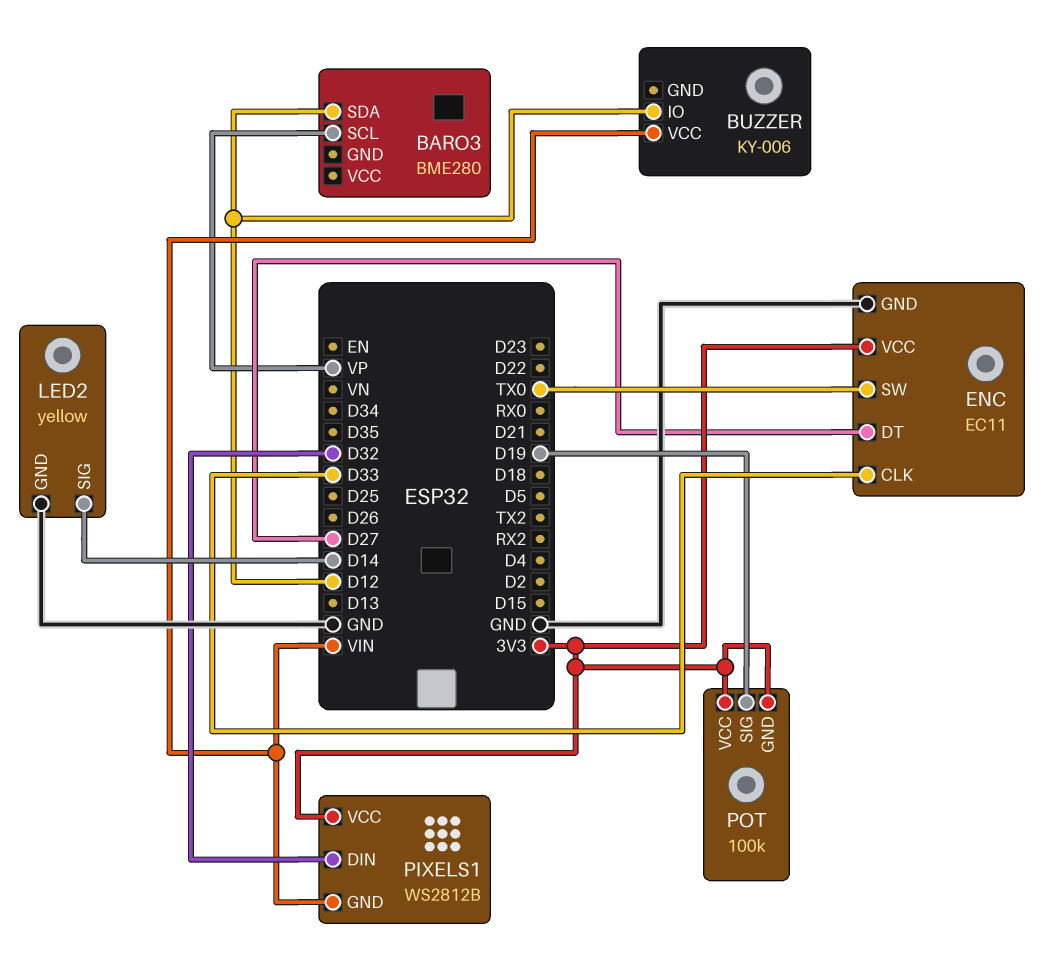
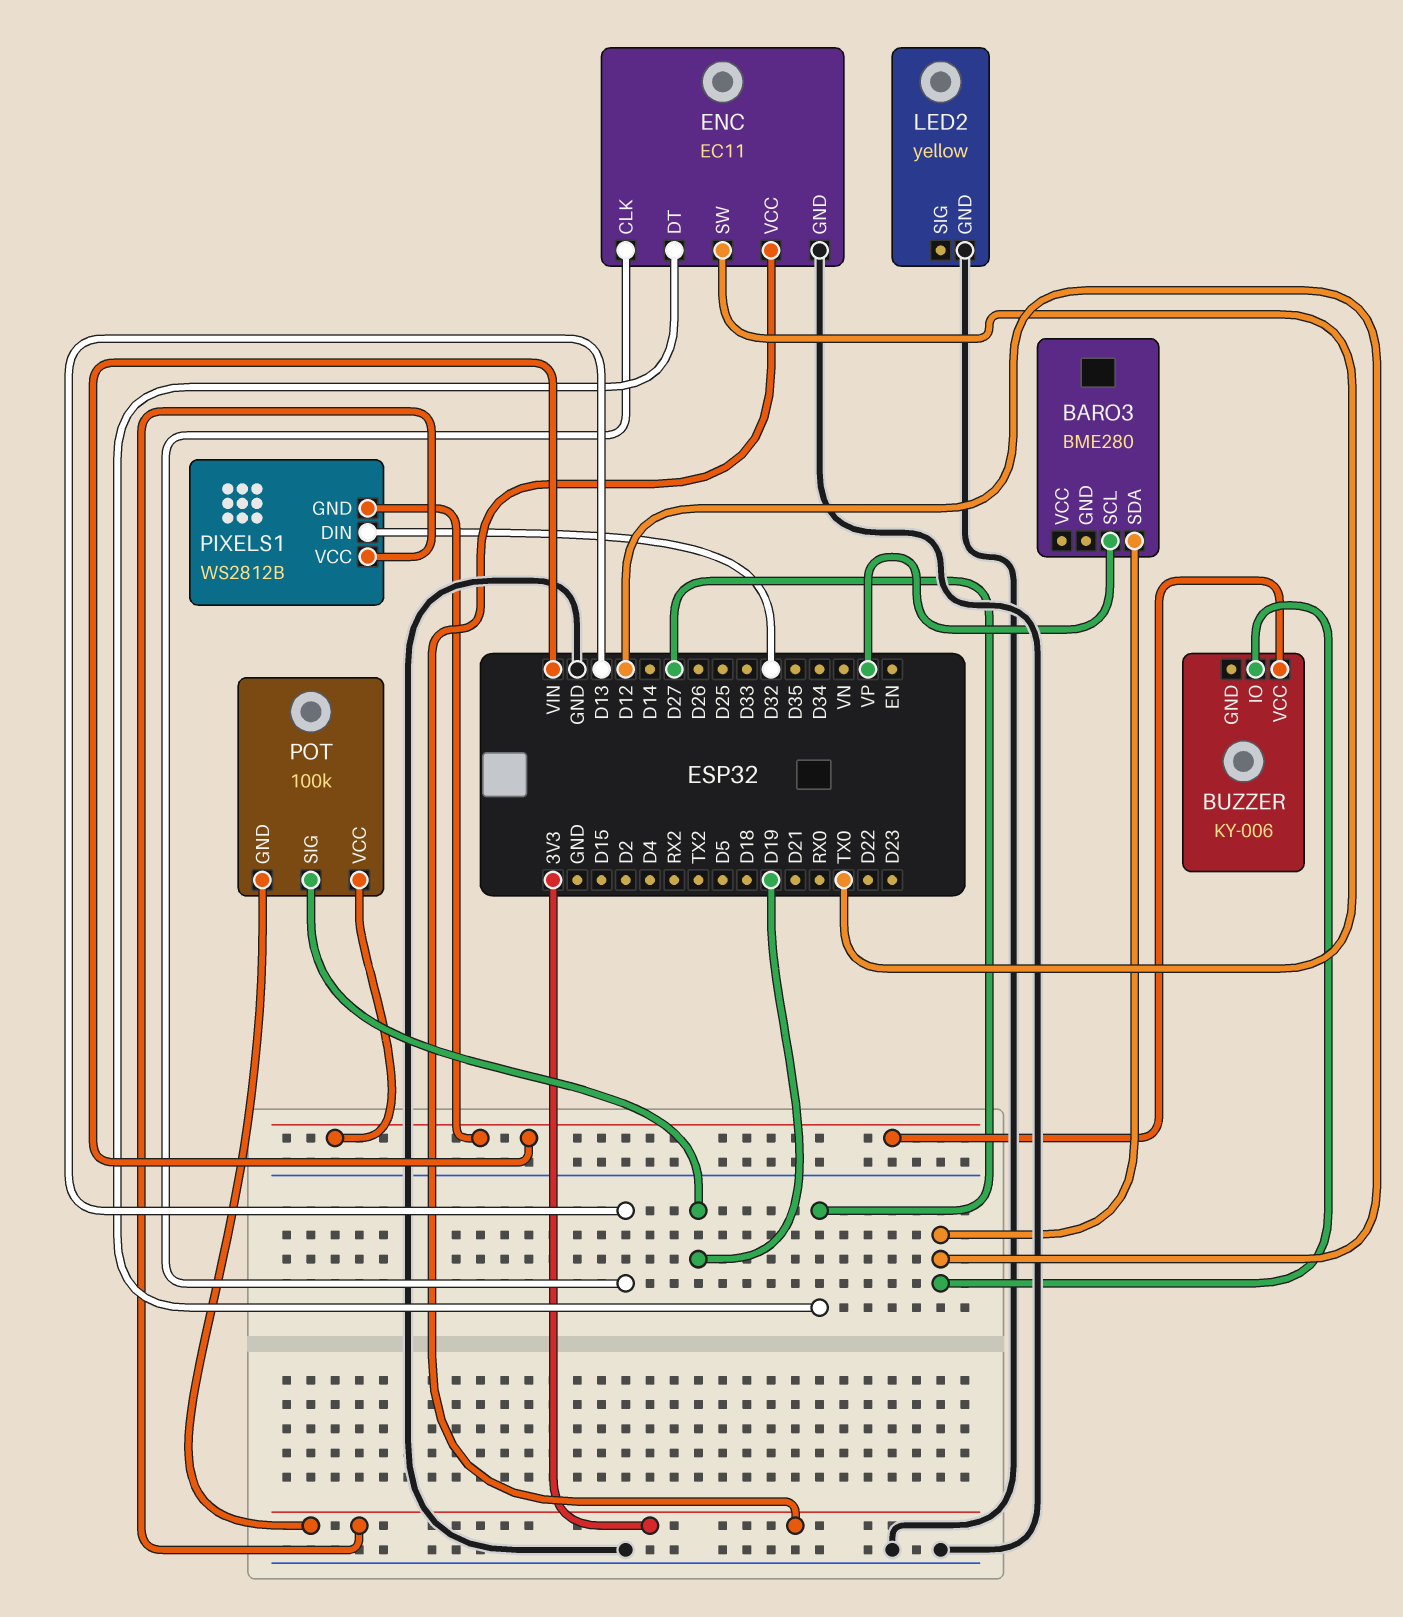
ENC pin CLK: D33 -> D13
LED2 pin SIG: D14 -> none
POT pin VCC: 3V3 -> VIN

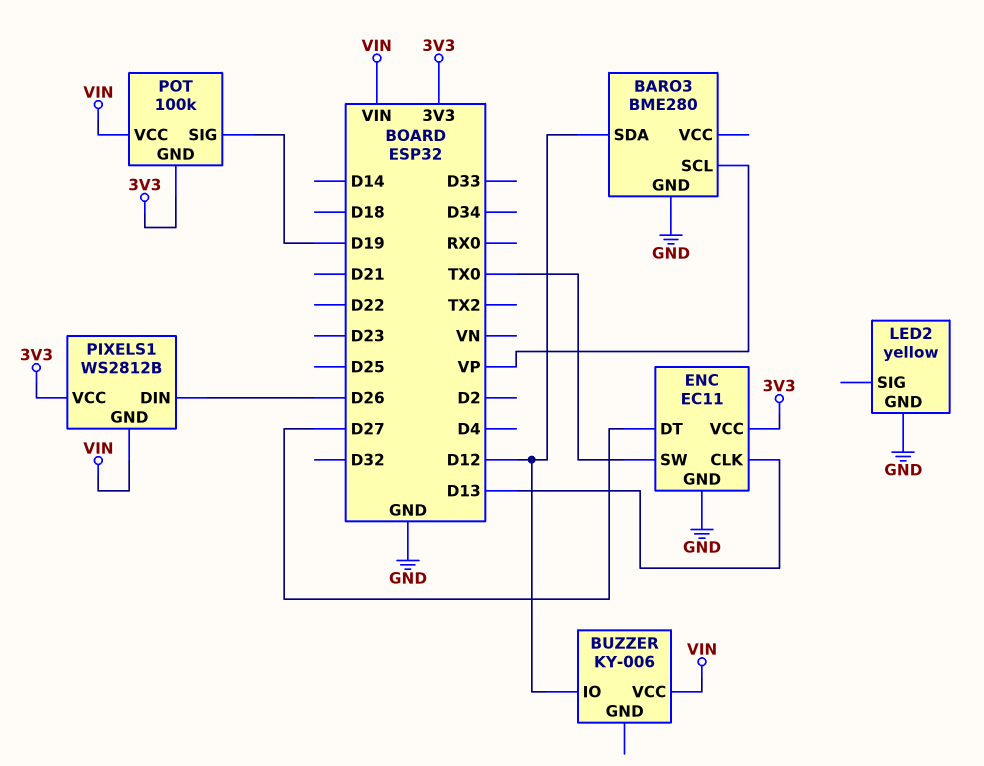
BARO3 pin GND: none -> GND
PIXELS1 pin DIN: D32 -> D26

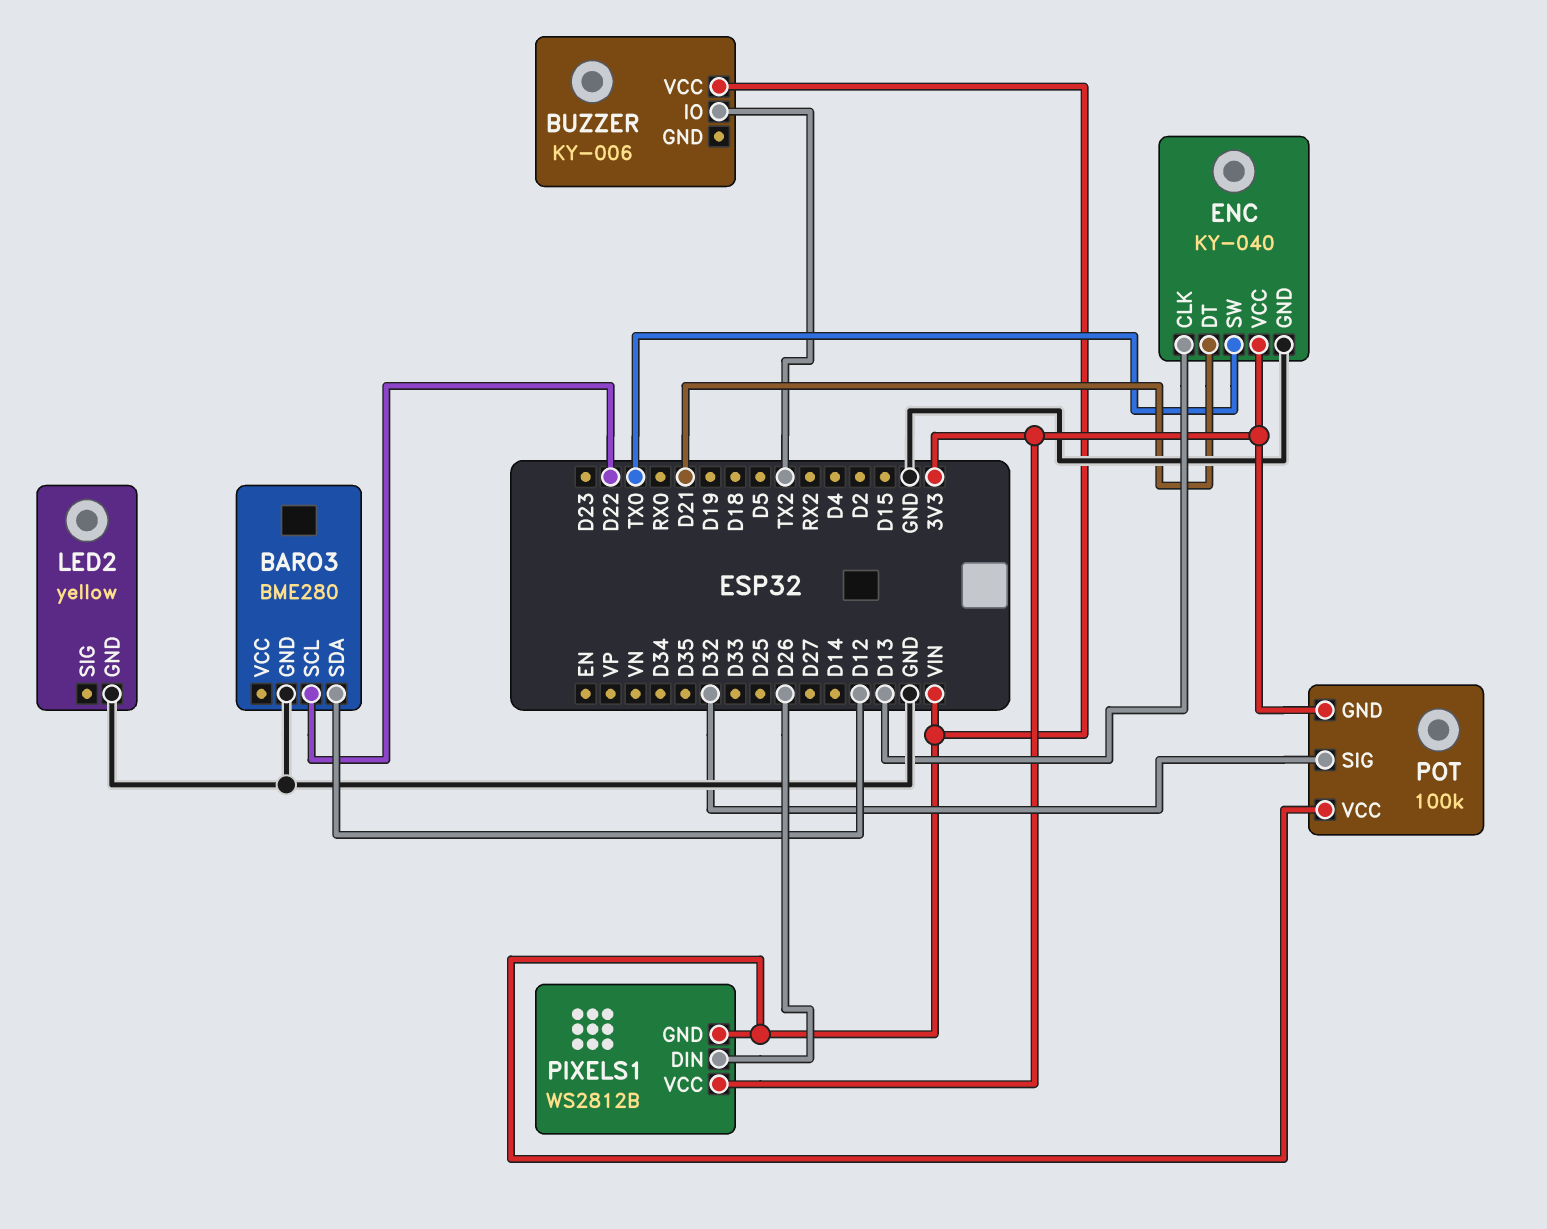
BARO3 pin SCL: VP -> D22
BUZZER pin IO: D12 -> TX2
ENC: EC11 -> KY-040
ENC pin DT: D27 -> D21
POT pin SIG: D19 -> D32

